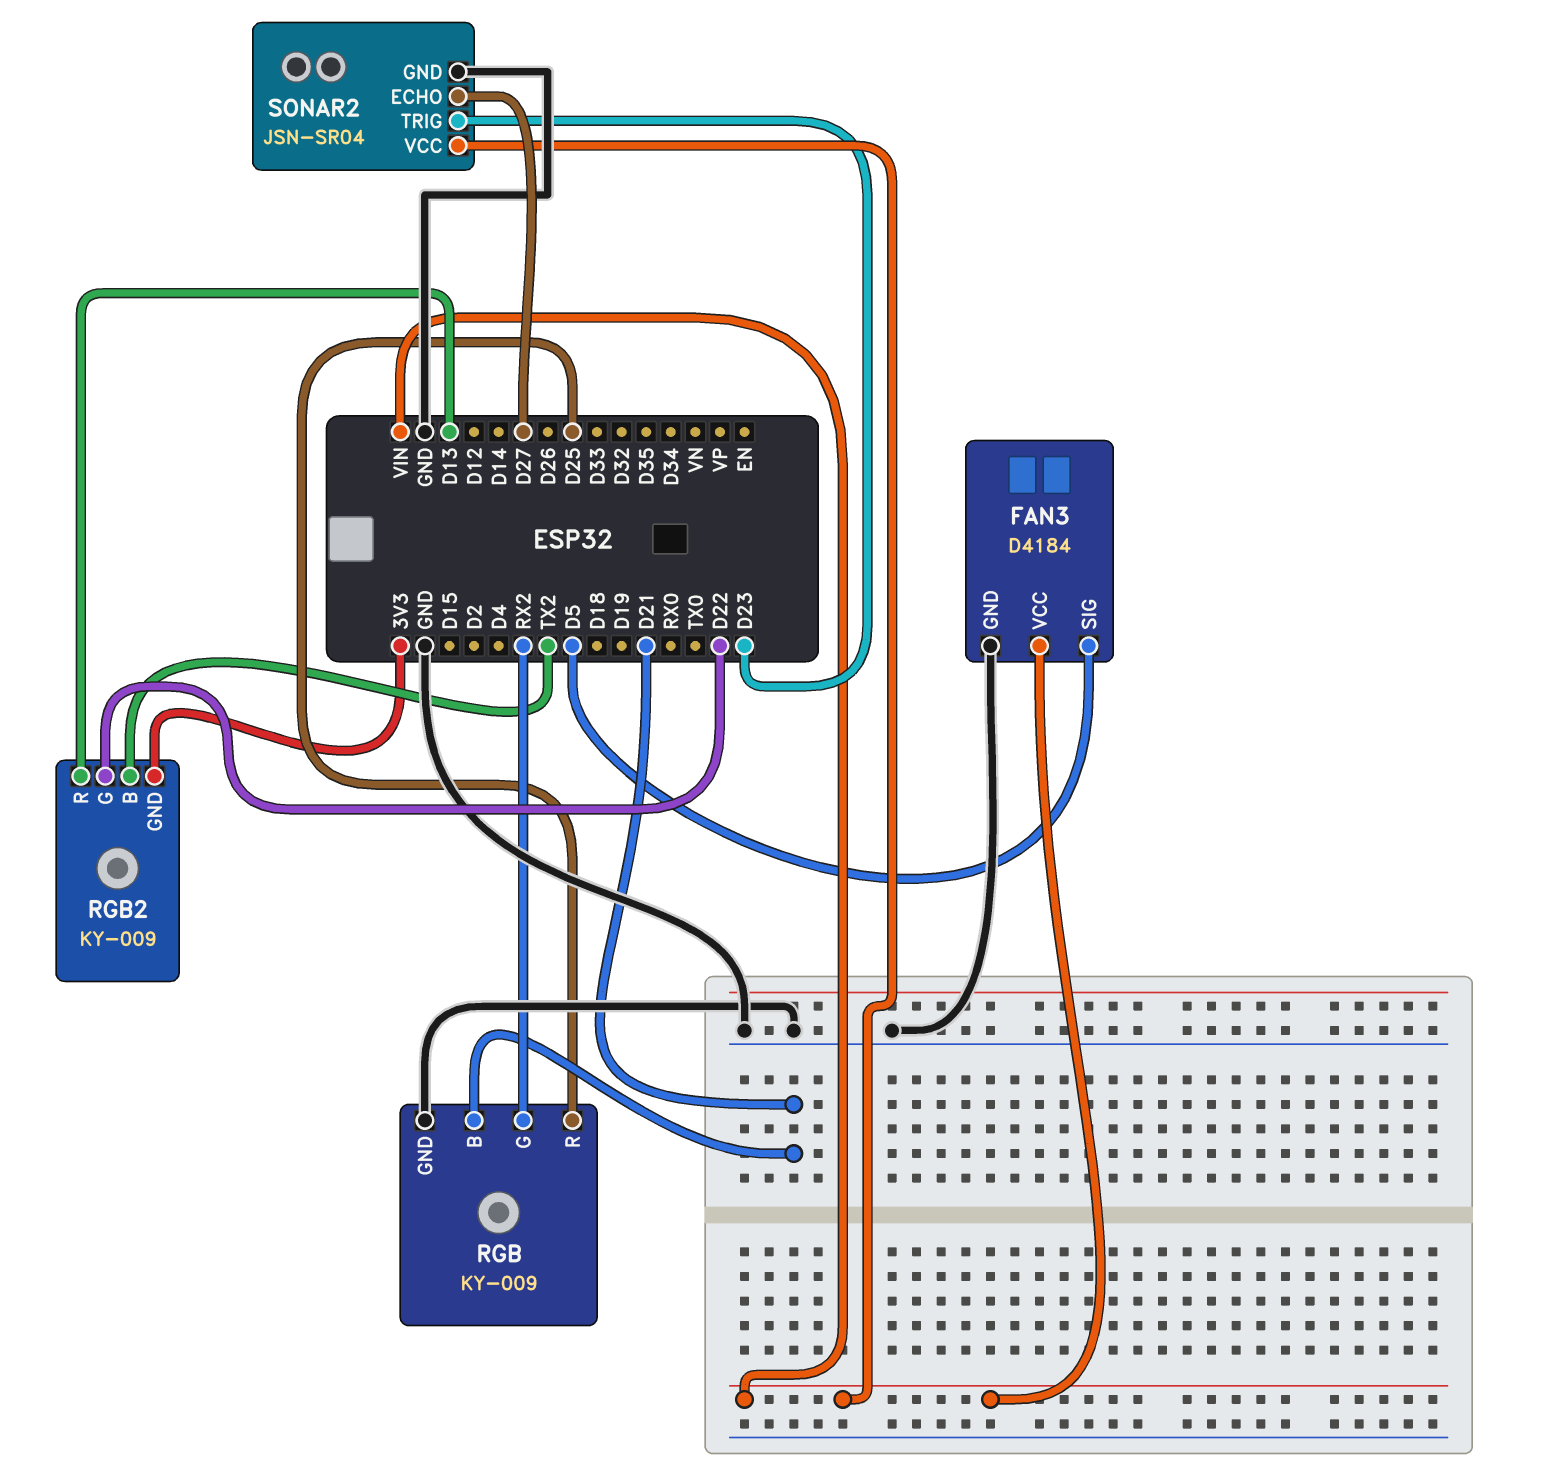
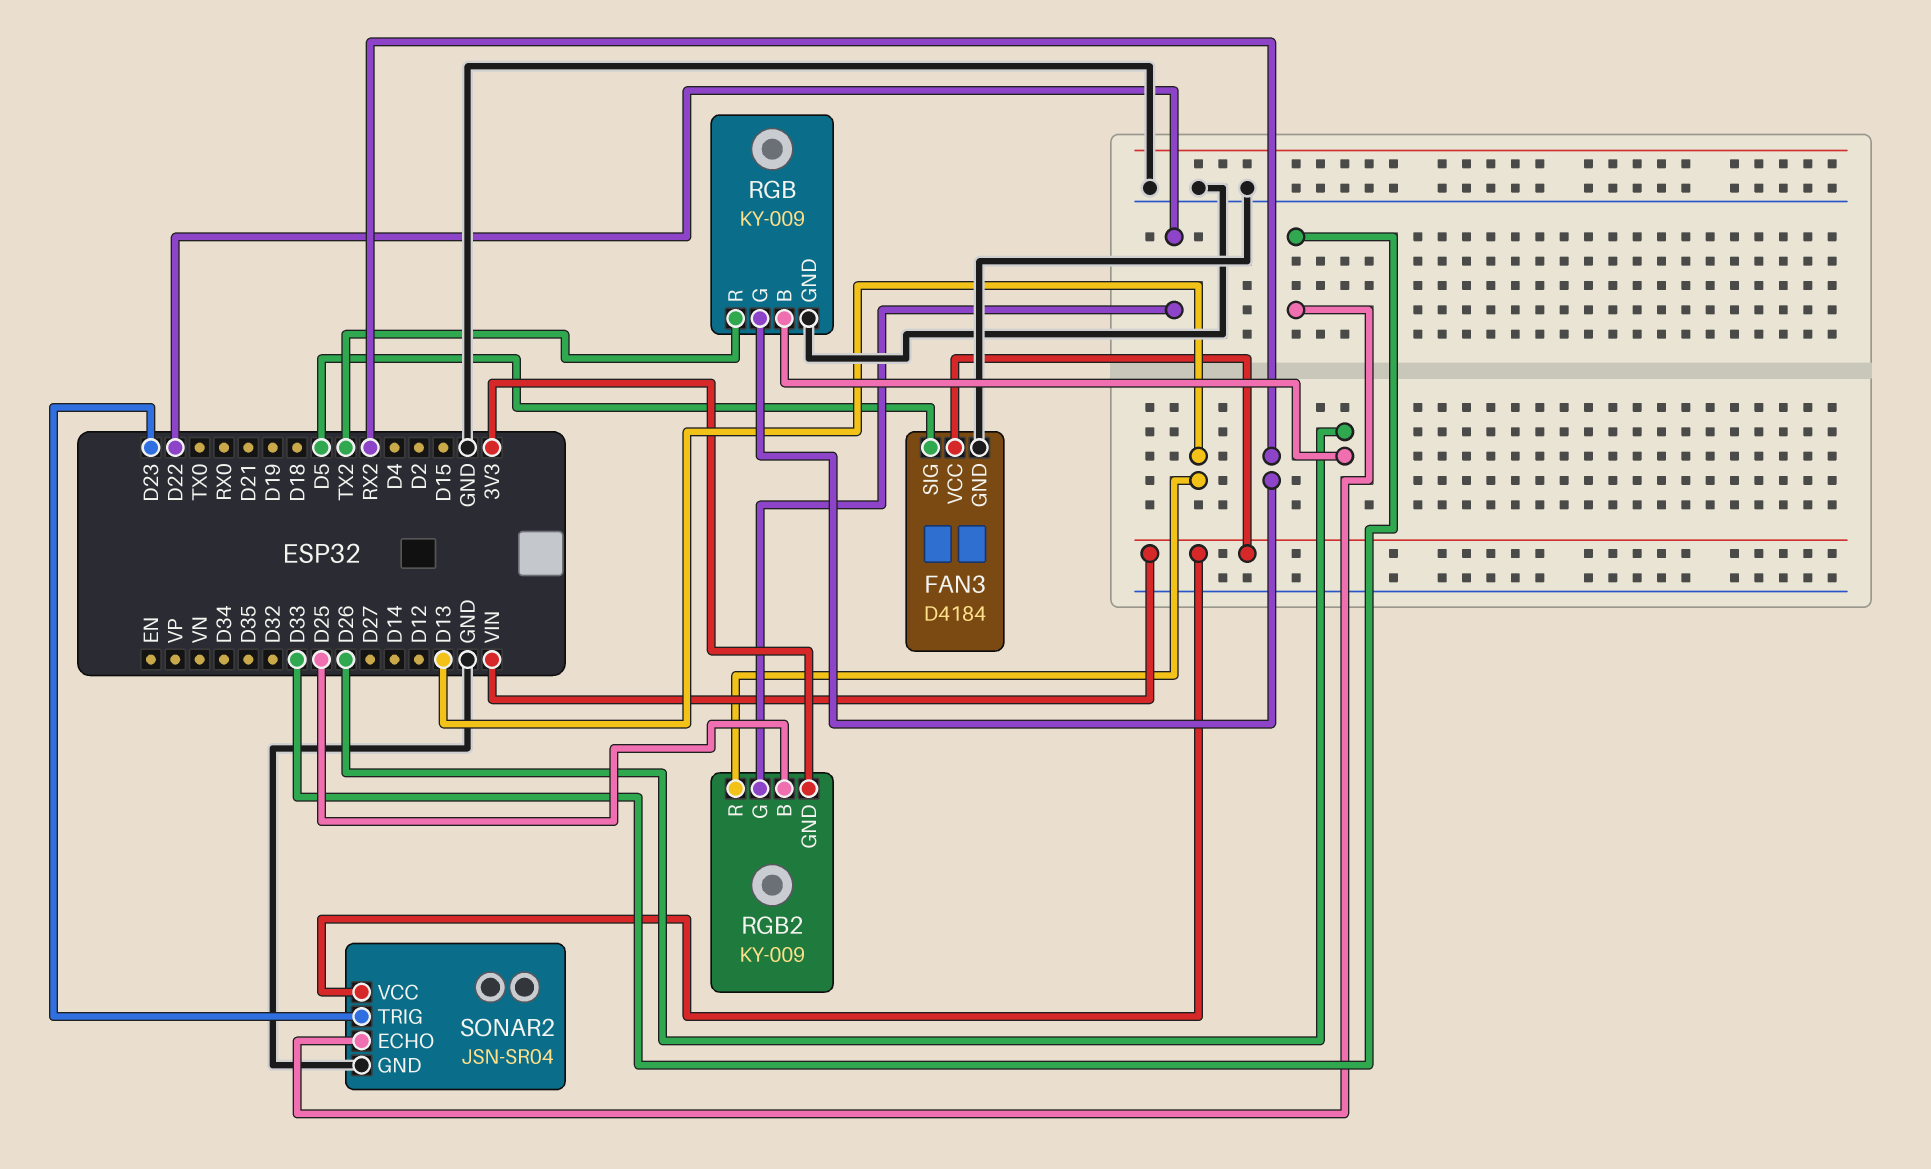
RGB pin B: D21 -> D26
RGB pin R: D25 -> TX2
RGB2 pin B: TX2 -> D25
SONAR2 pin ECHO: D27 -> D33

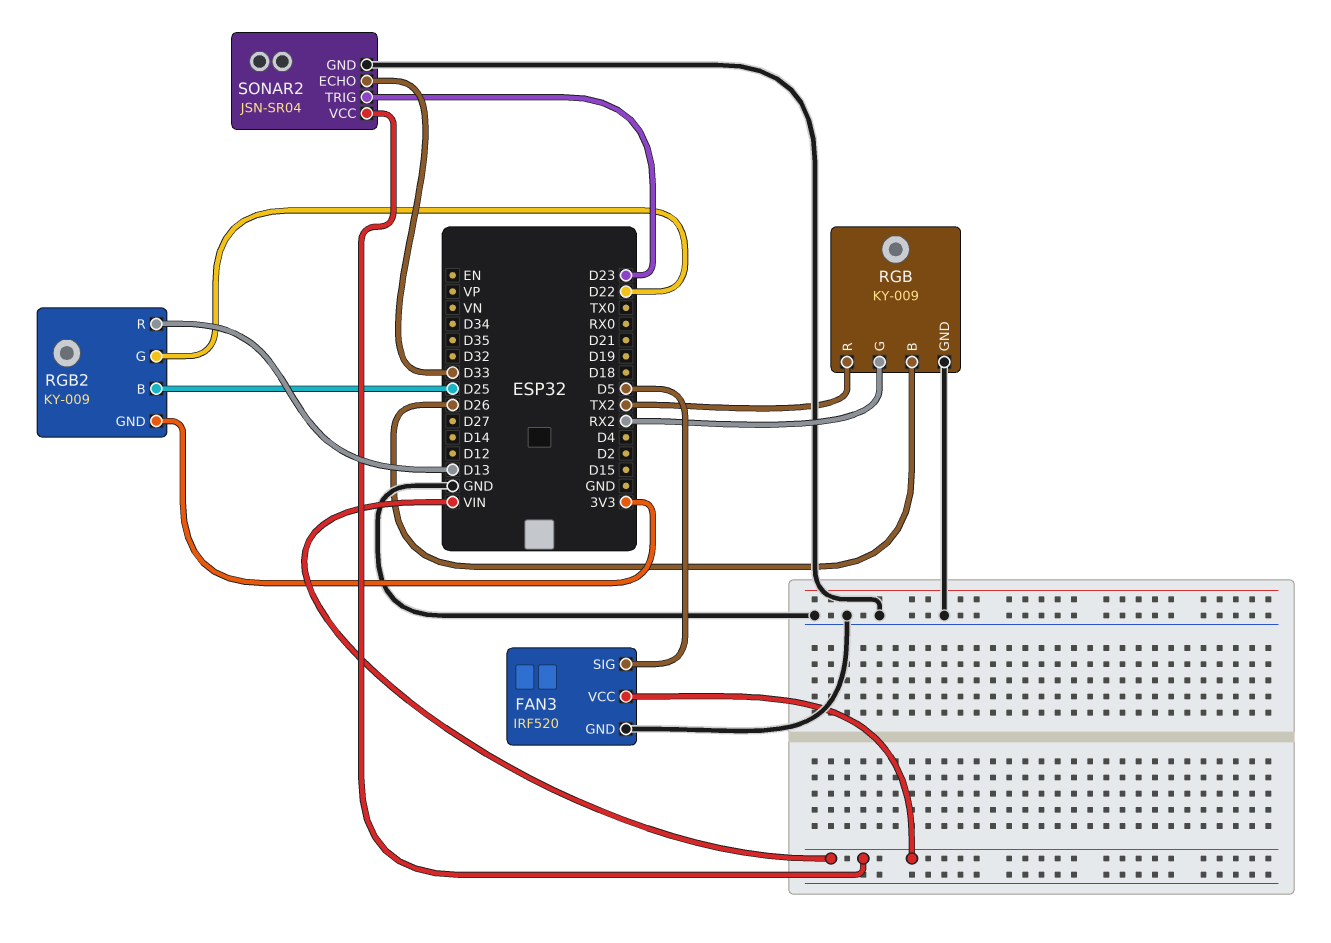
FAN3: D4184 -> IRF520

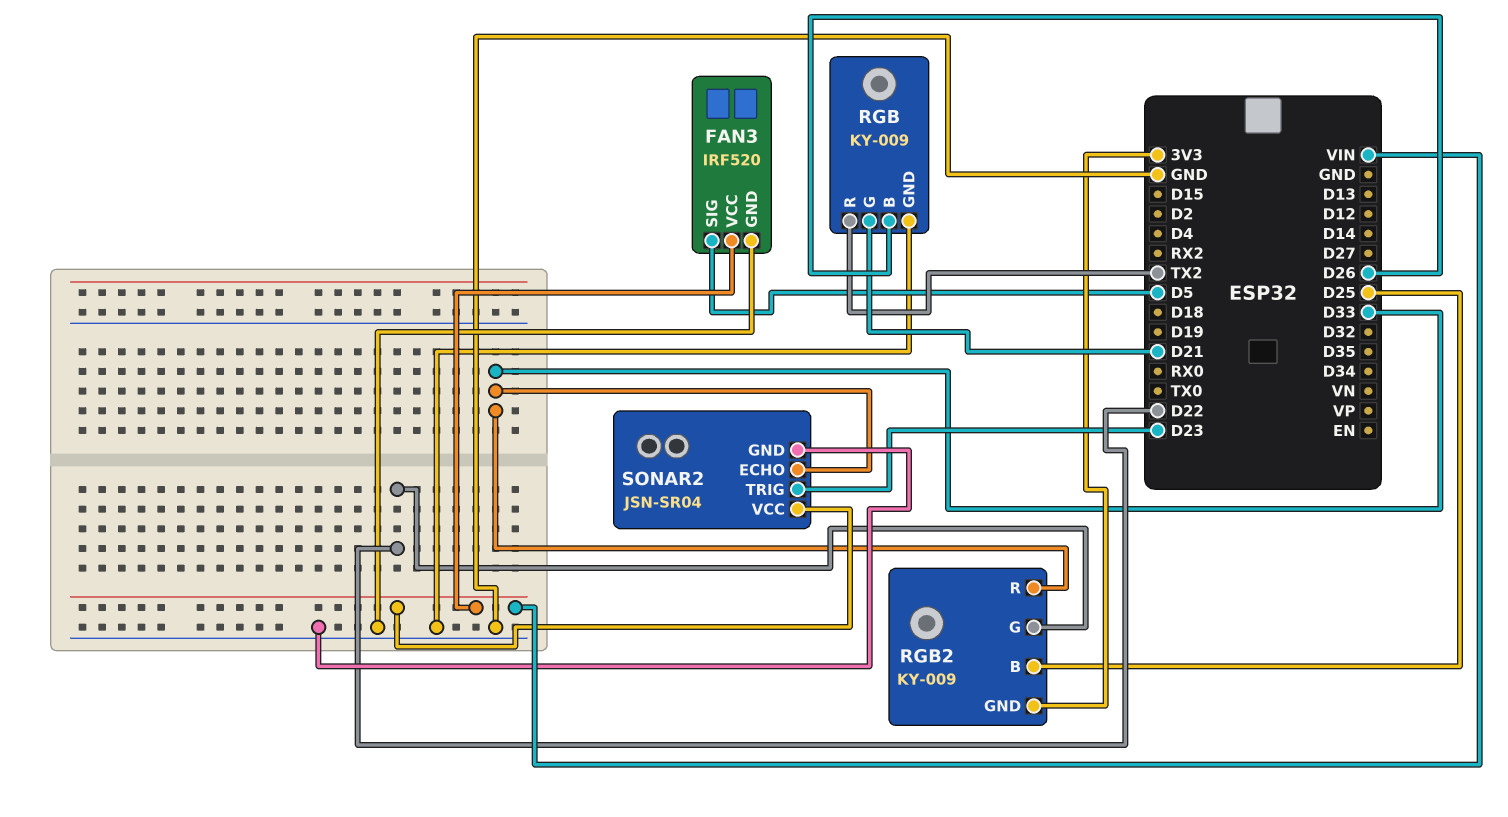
RGB pin G: RX2 -> D21
RGB2 pin R: D13 -> D33

